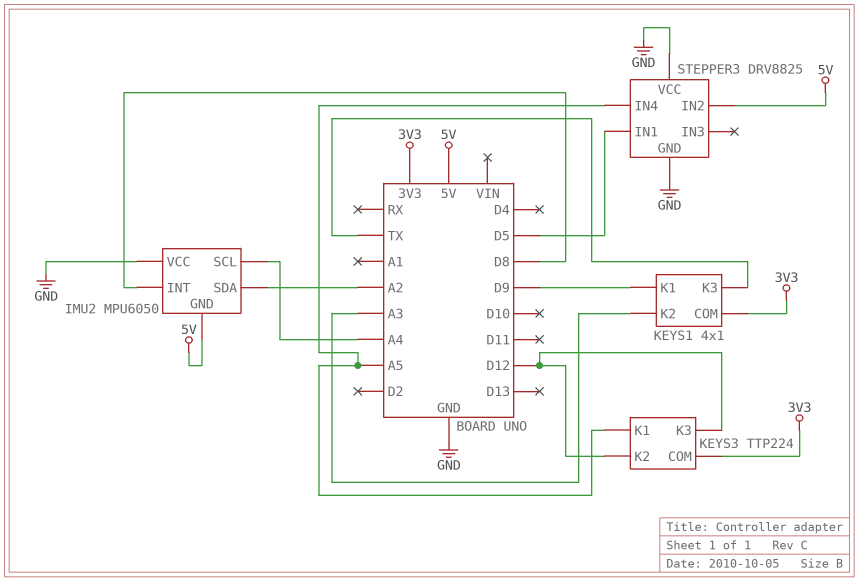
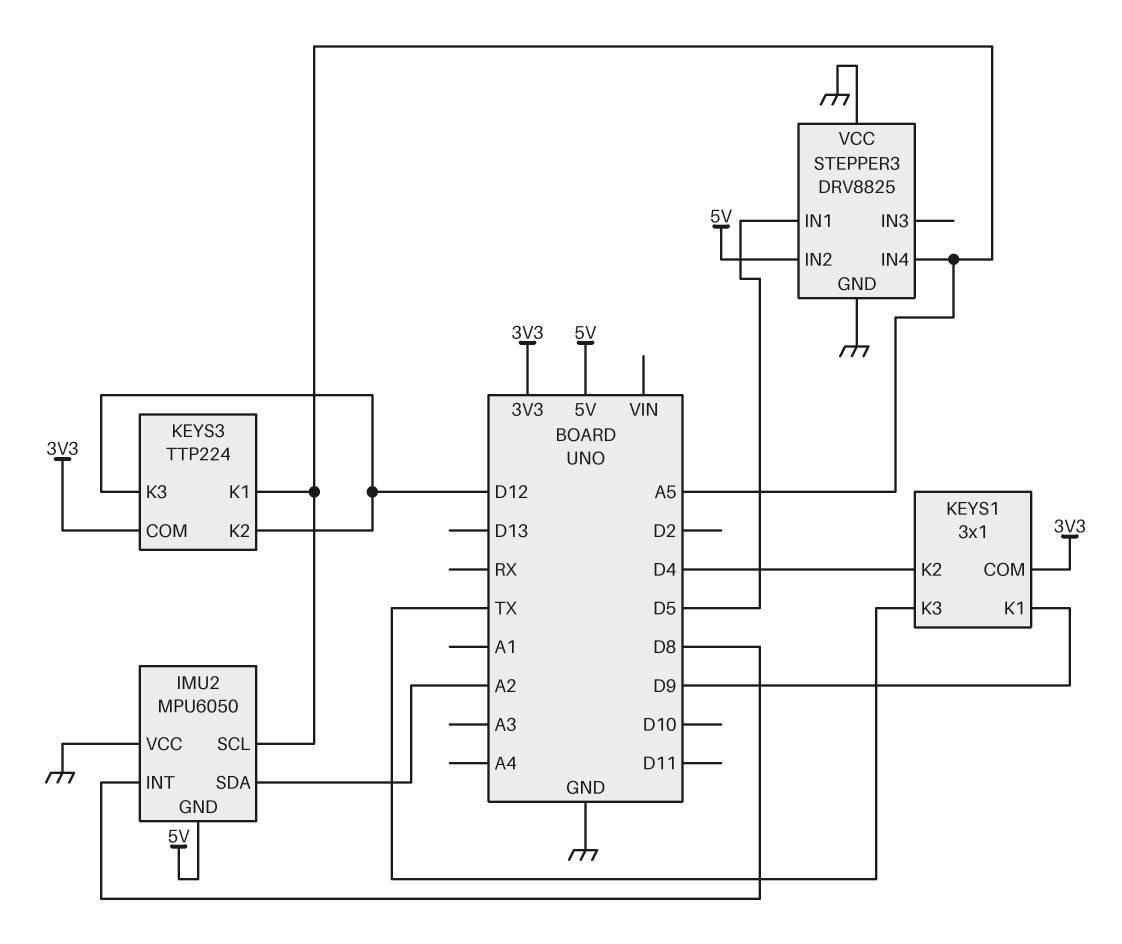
IMU2 pin SCL: A4 -> A5
KEYS1: 4x1 -> 3x1
KEYS1 pin K2: A3 -> D4

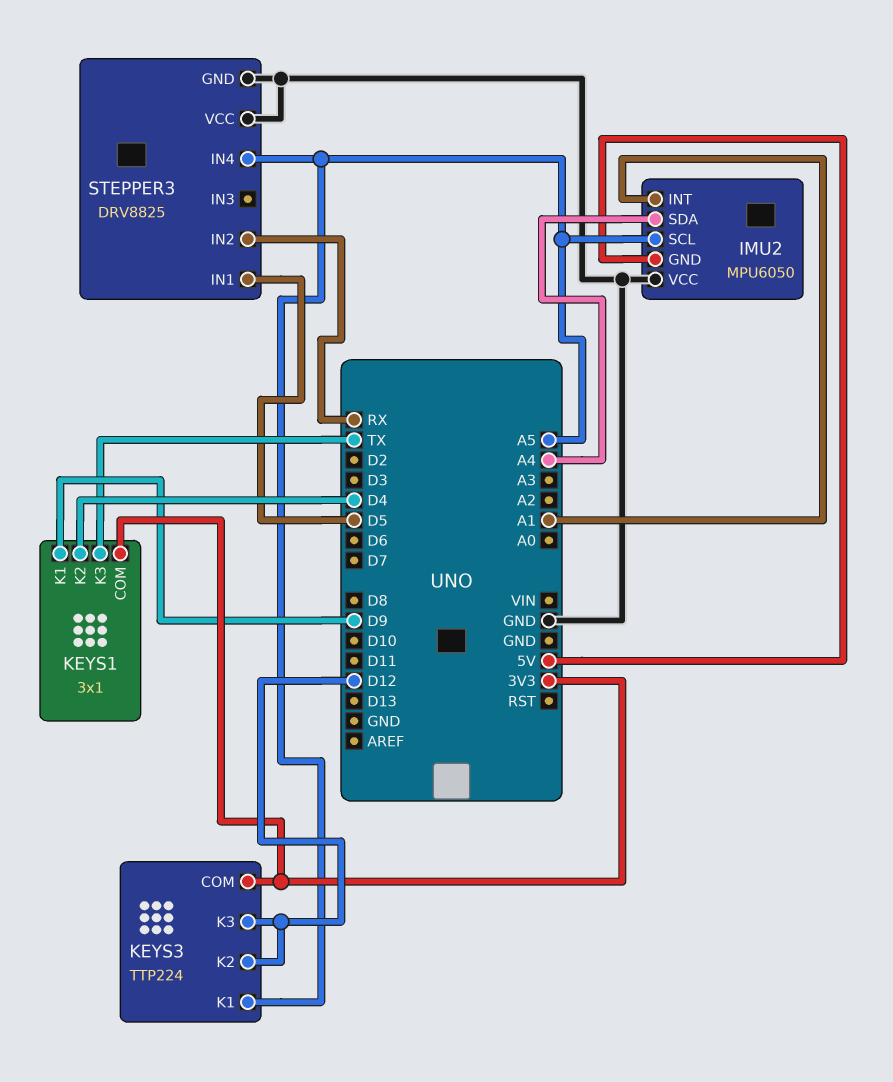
IMU2 pin INT: D8 -> A1
IMU2 pin SDA: A2 -> A4
STEPPER3 pin IN2: 5V -> RX

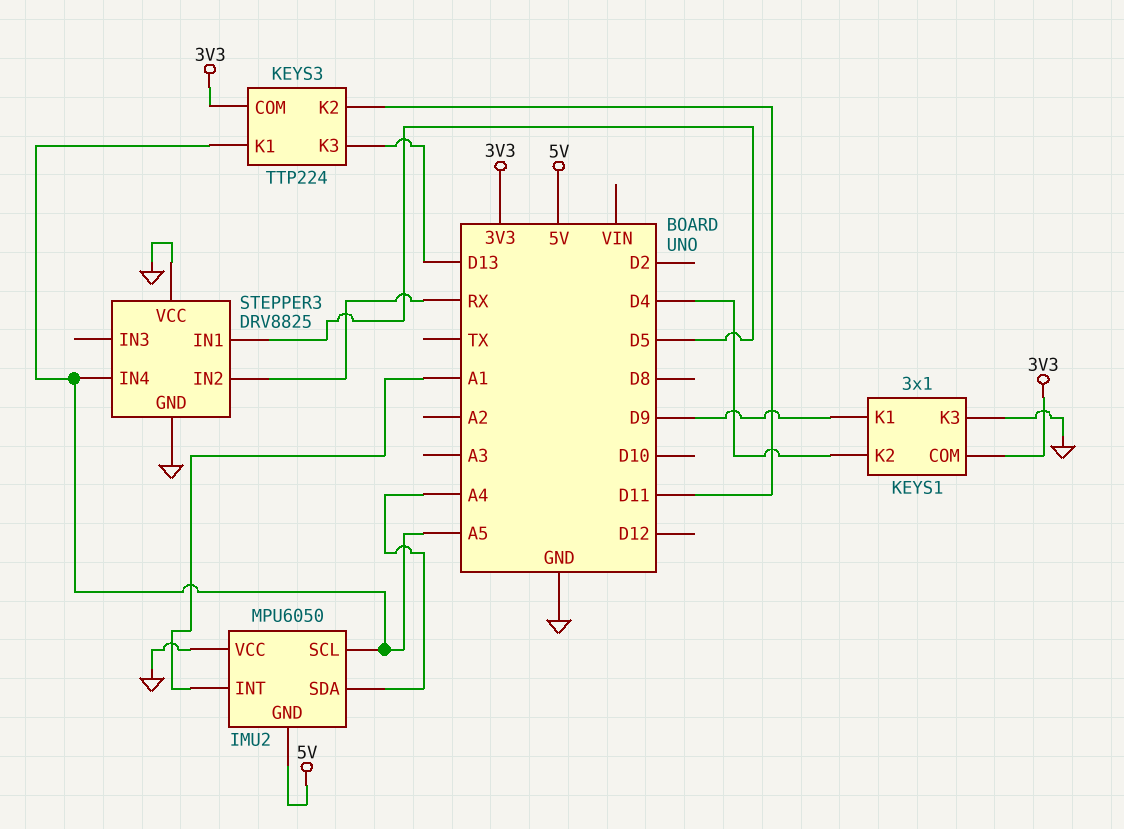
KEYS1 pin K3: TX -> GND
KEYS3 pin K2: D12 -> D11
KEYS3 pin K3: D12 -> D13

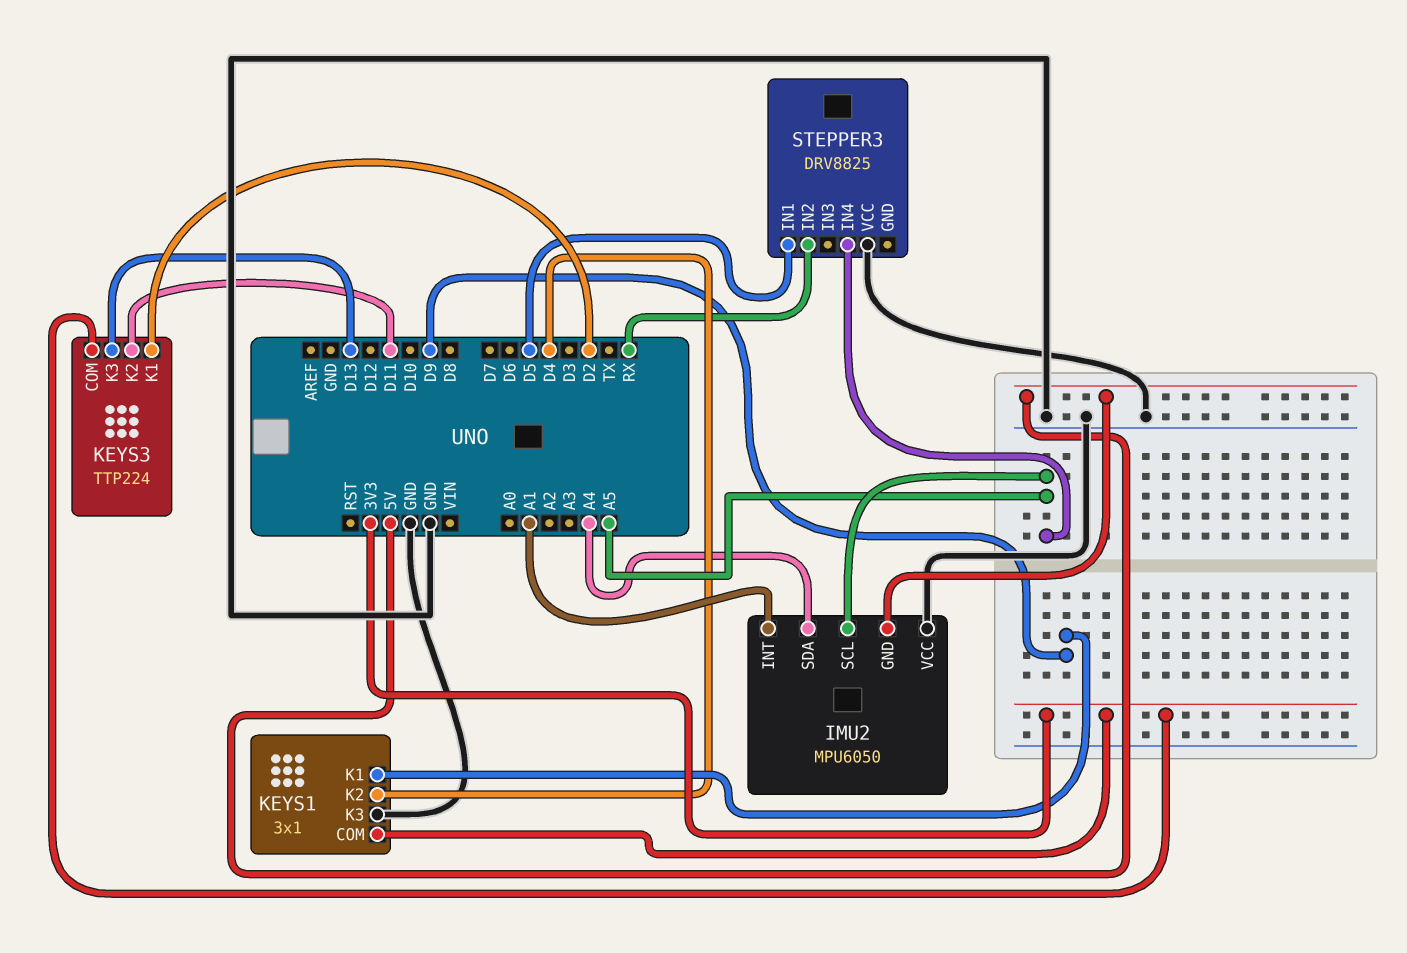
KEYS3 pin K1: A5 -> D2
STEPPER3 pin GND: GND -> none

